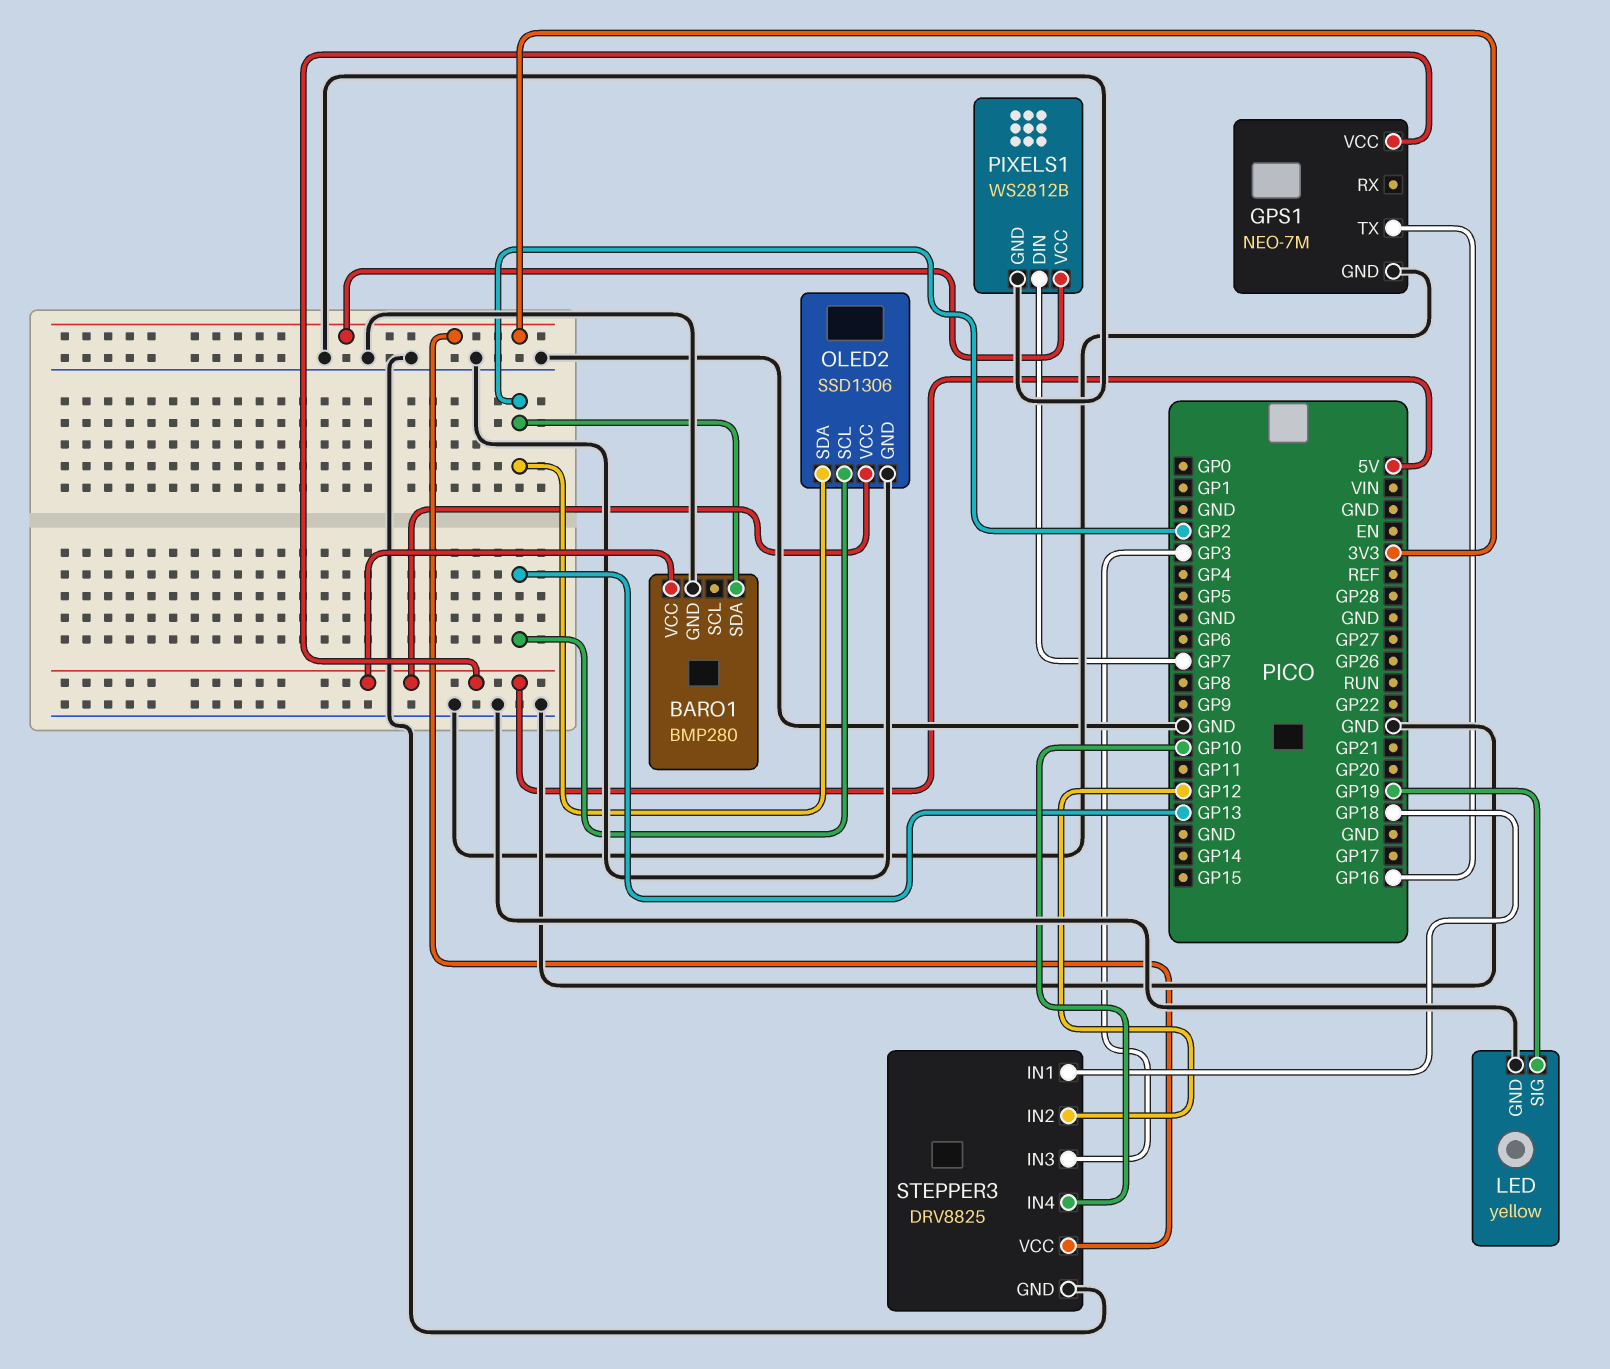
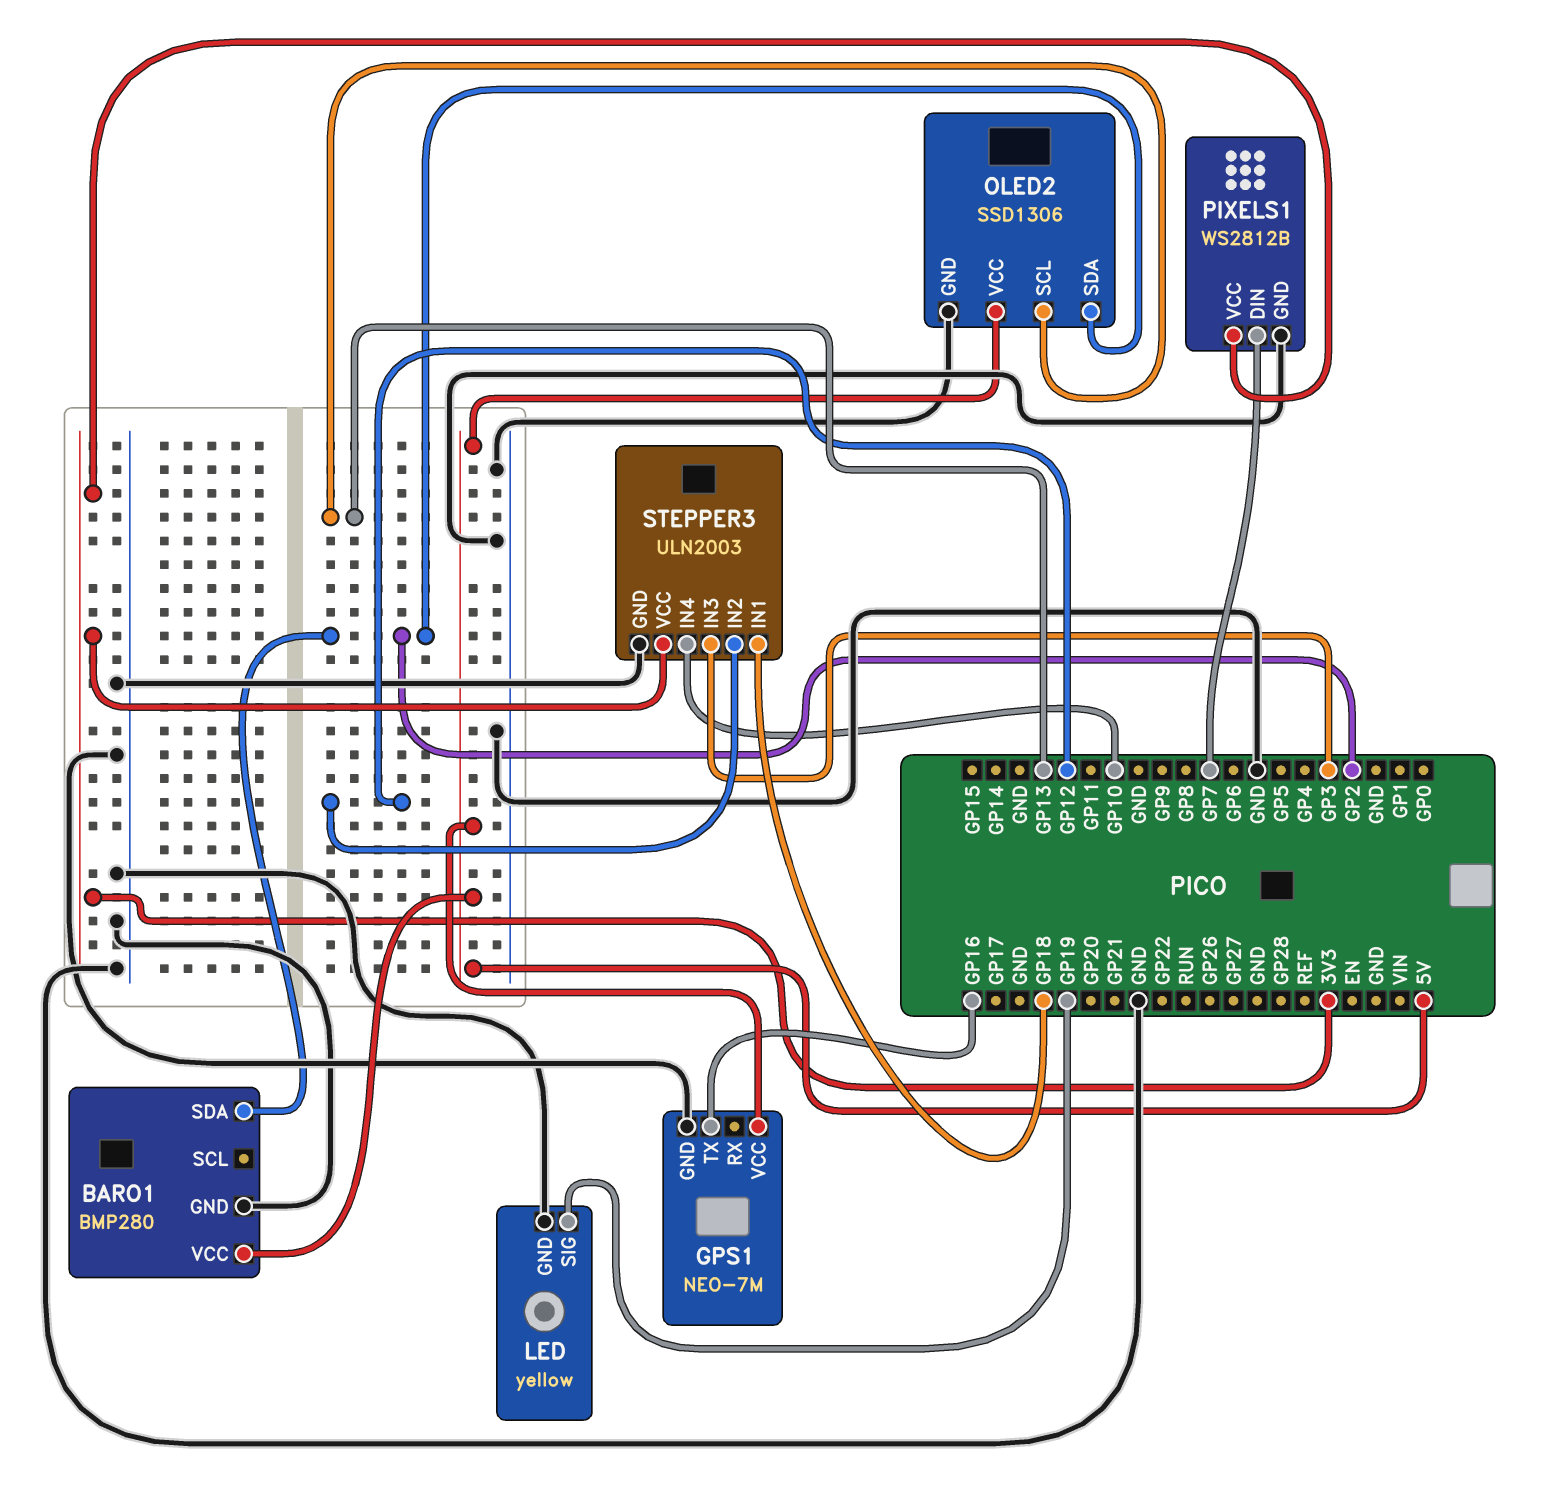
STEPPER3: DRV8825 -> ULN2003

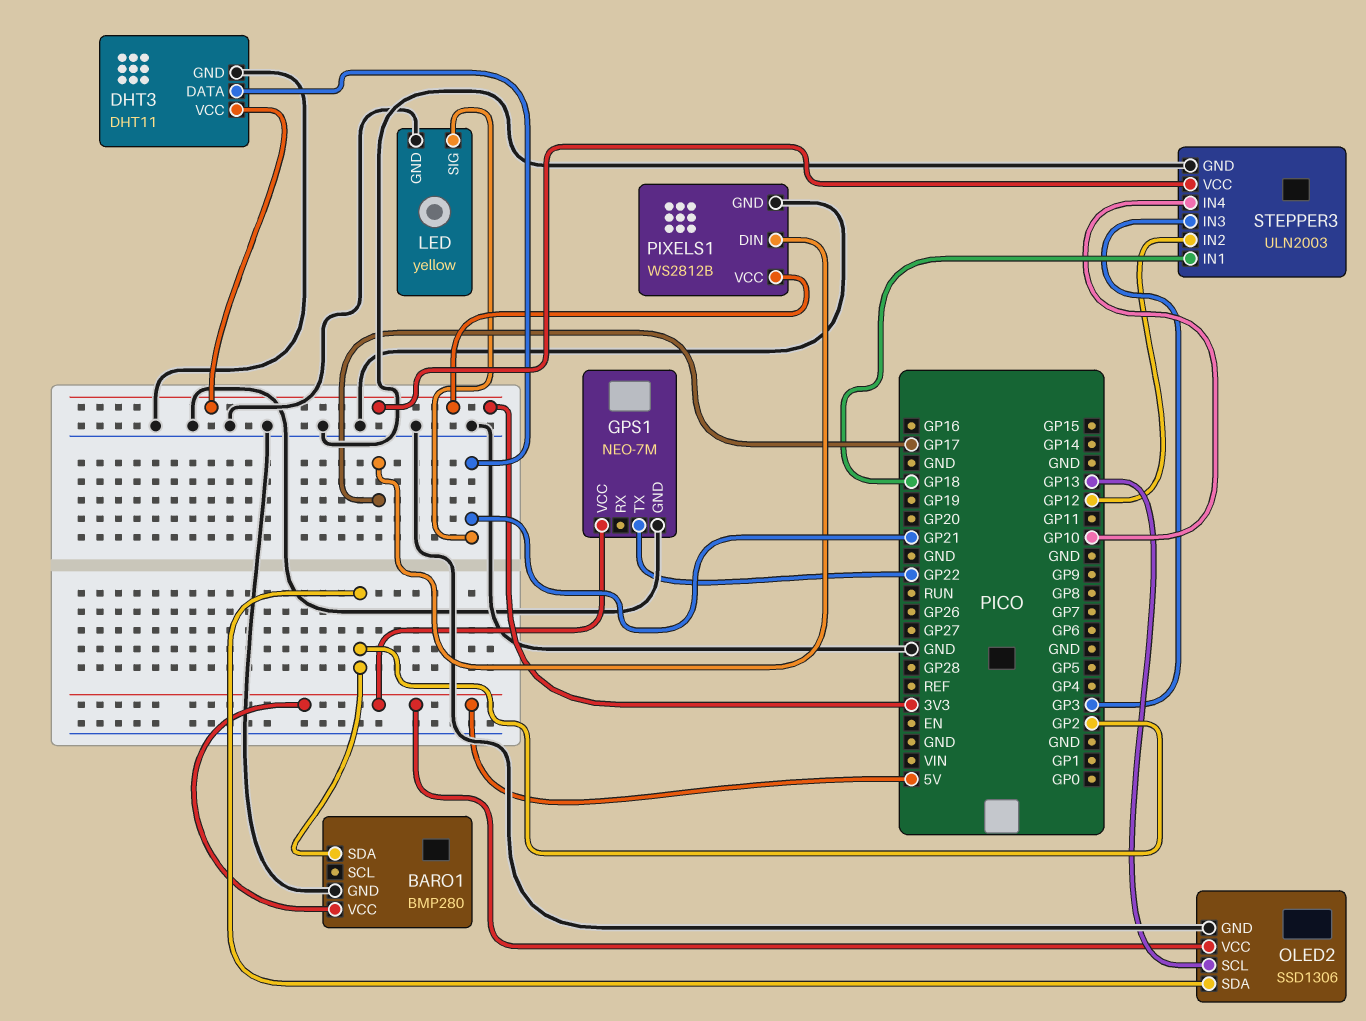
DHT3: none -> DHT11
DHT3 pin DATA: none -> GP21
DHT3 pin GND: none -> GND
DHT3 pin VCC: none -> 3V3
GPS1 pin TX: GP16 -> GP22
LED pin SIG: GP19 -> GP21
PIXELS1 pin DIN: GP7 -> GP17

